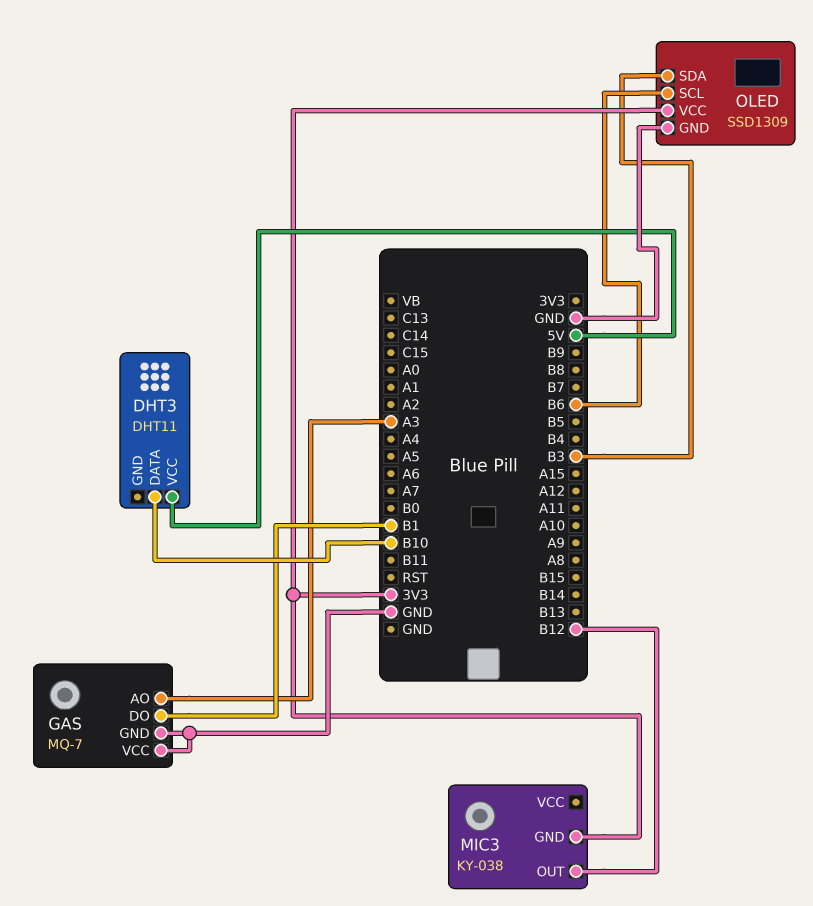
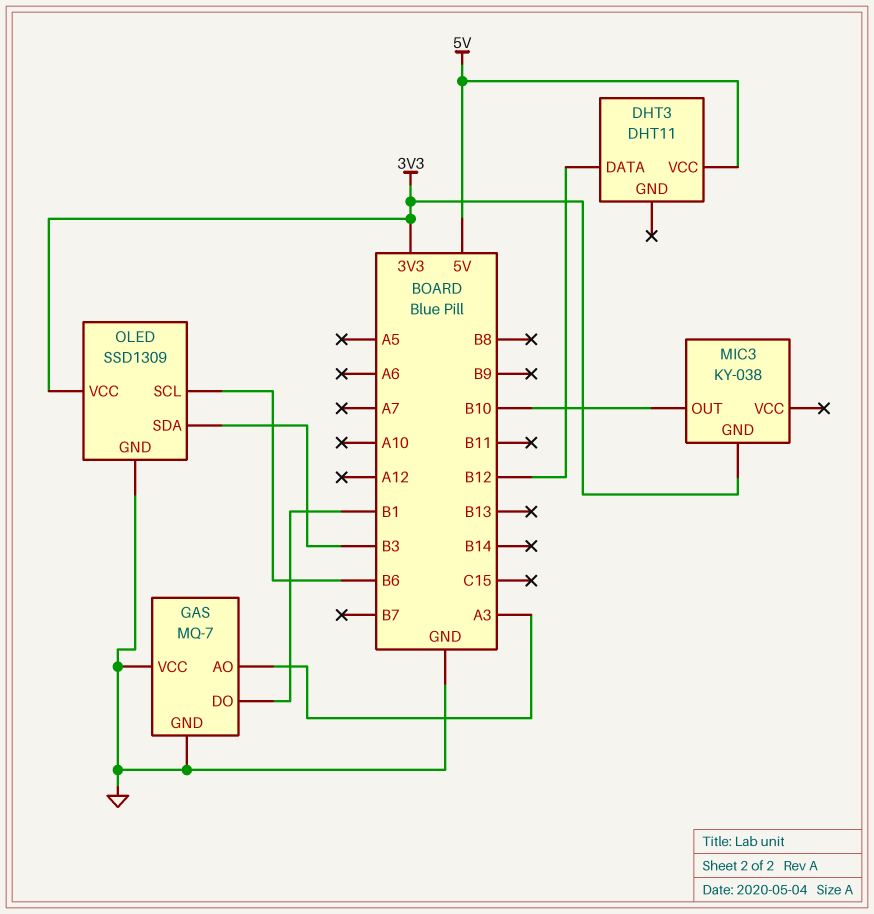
DHT3 pin DATA: B10 -> B12
MIC3 pin OUT: B12 -> B10

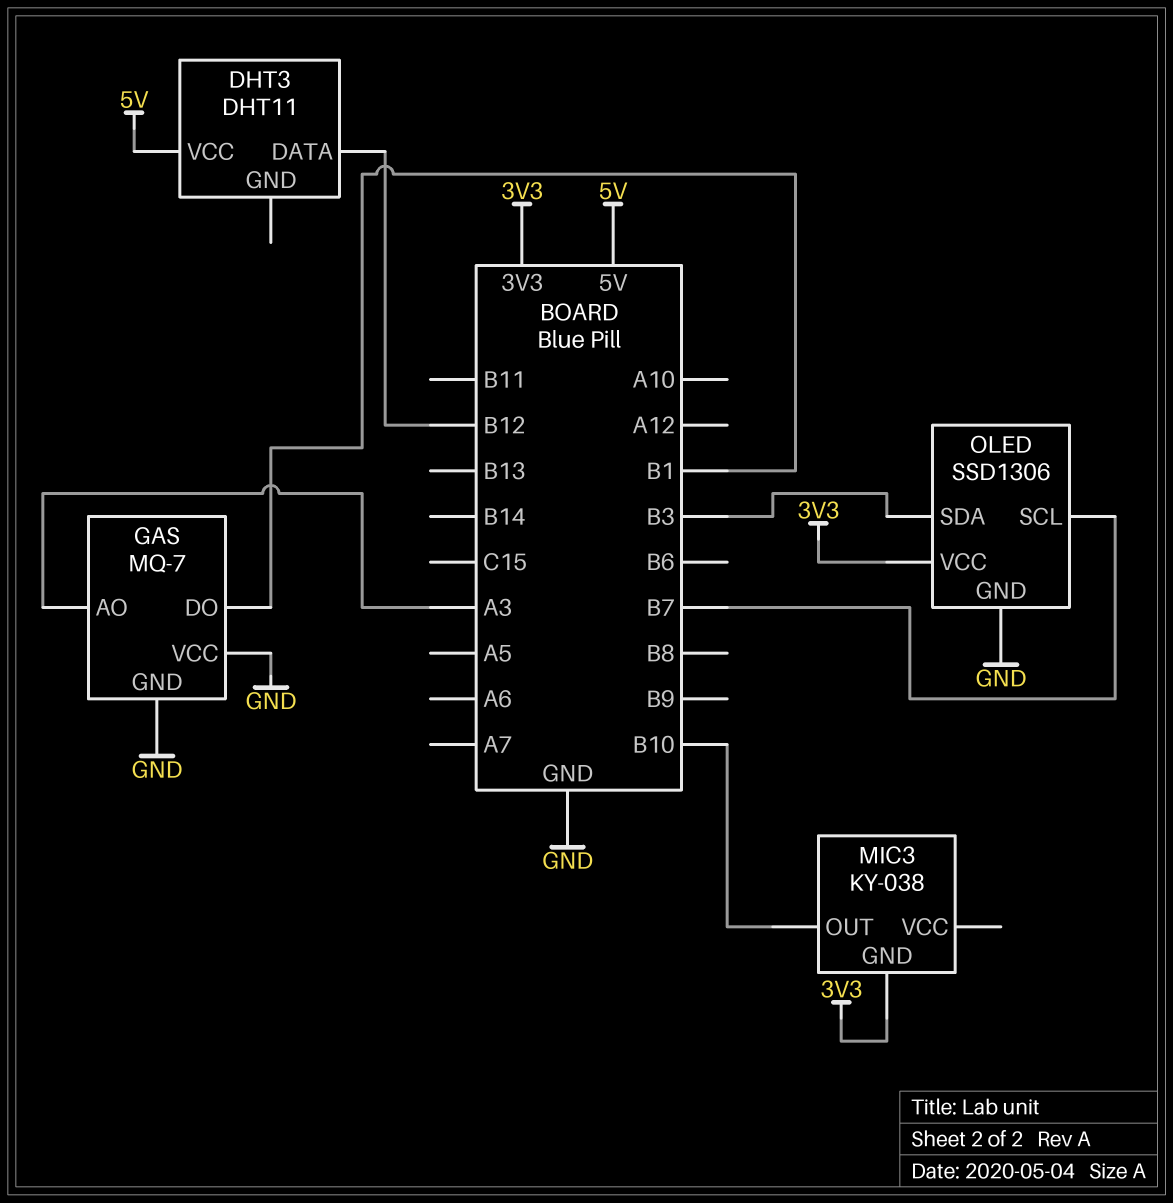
OLED: SSD1309 -> SSD1306
OLED pin SCL: B6 -> B7

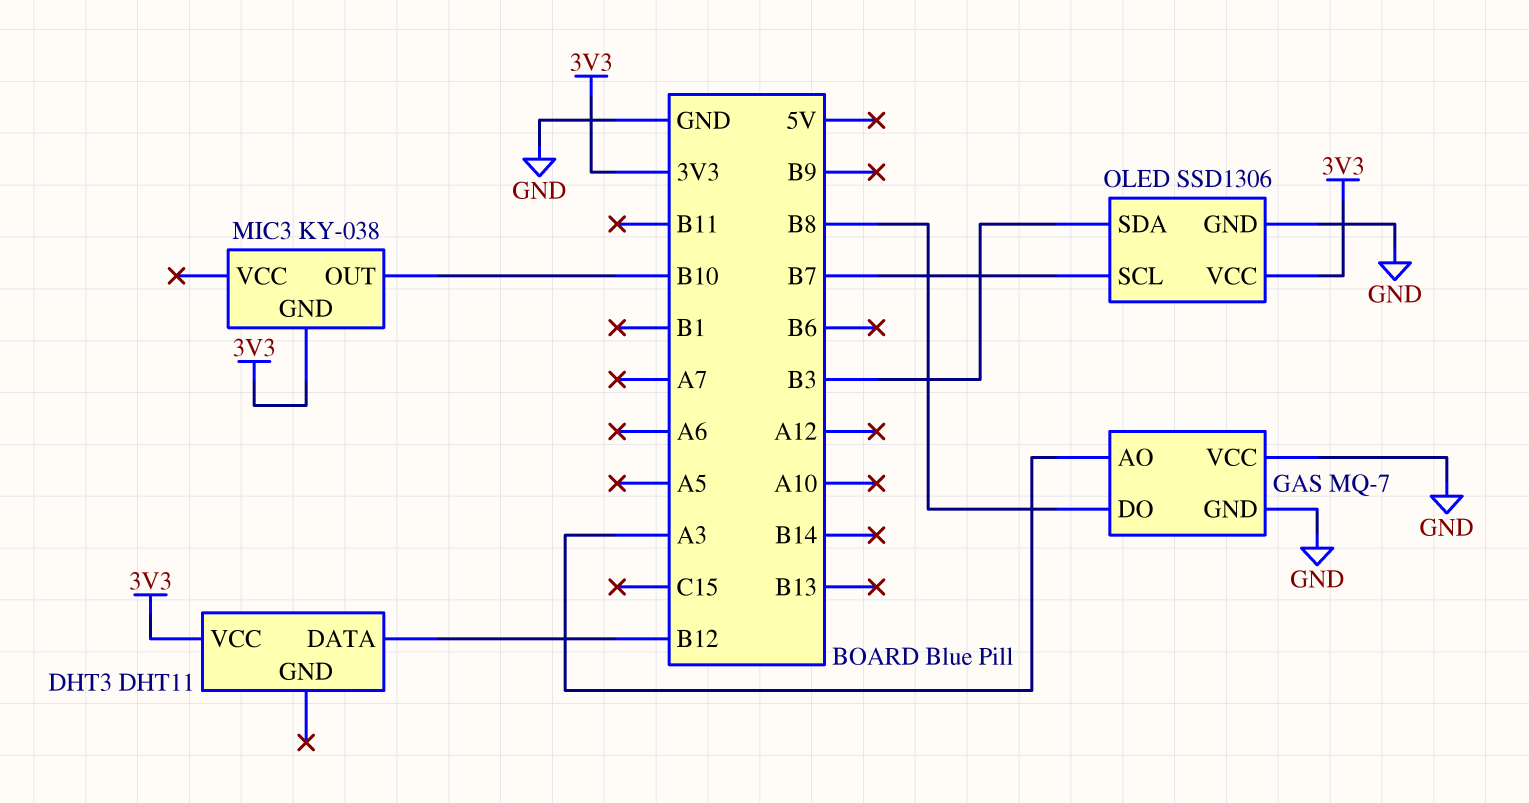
DHT3 pin VCC: 5V -> 3V3
GAS pin DO: B1 -> B8

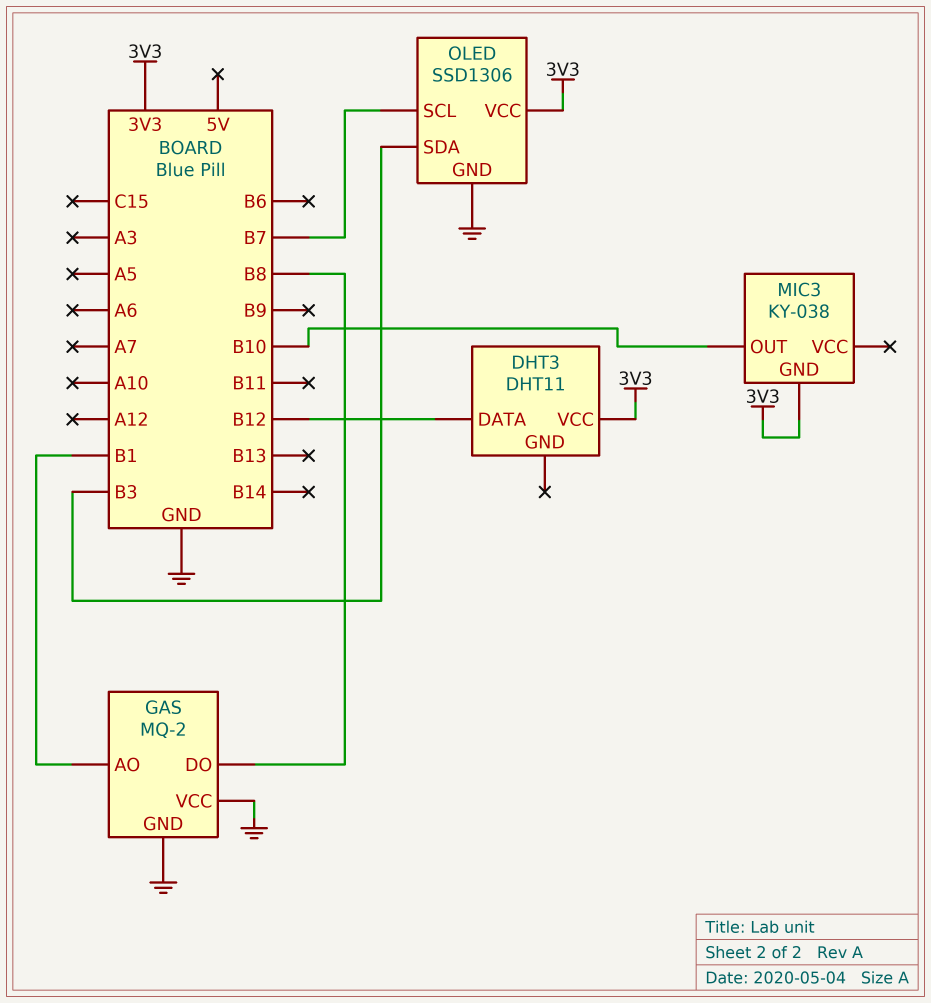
GAS: MQ-7 -> MQ-2
GAS pin AO: A3 -> B1

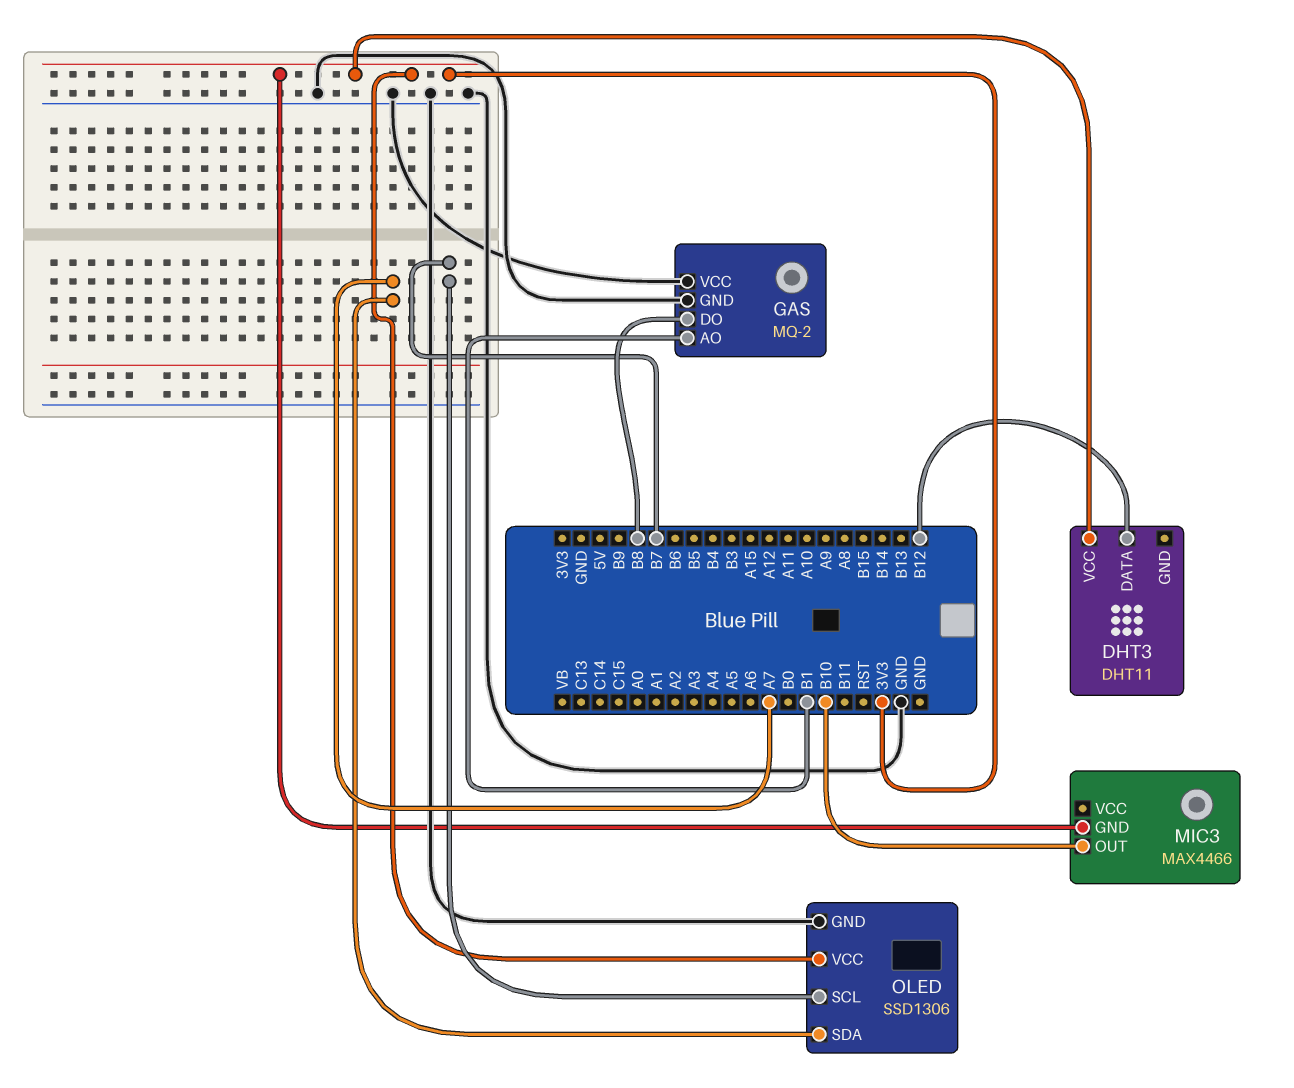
MIC3: KY-038 -> MAX4466
OLED pin SDA: B3 -> A7

